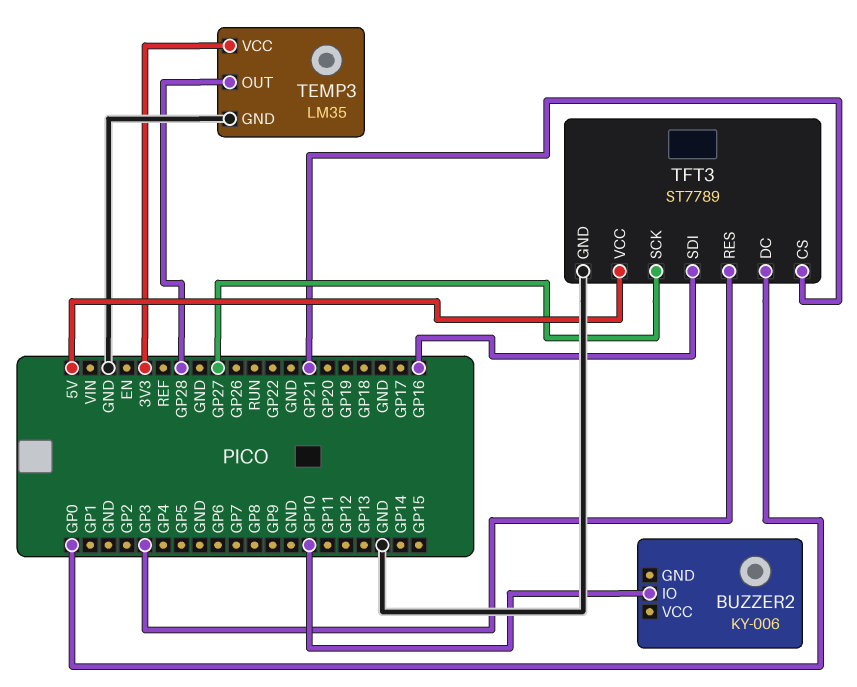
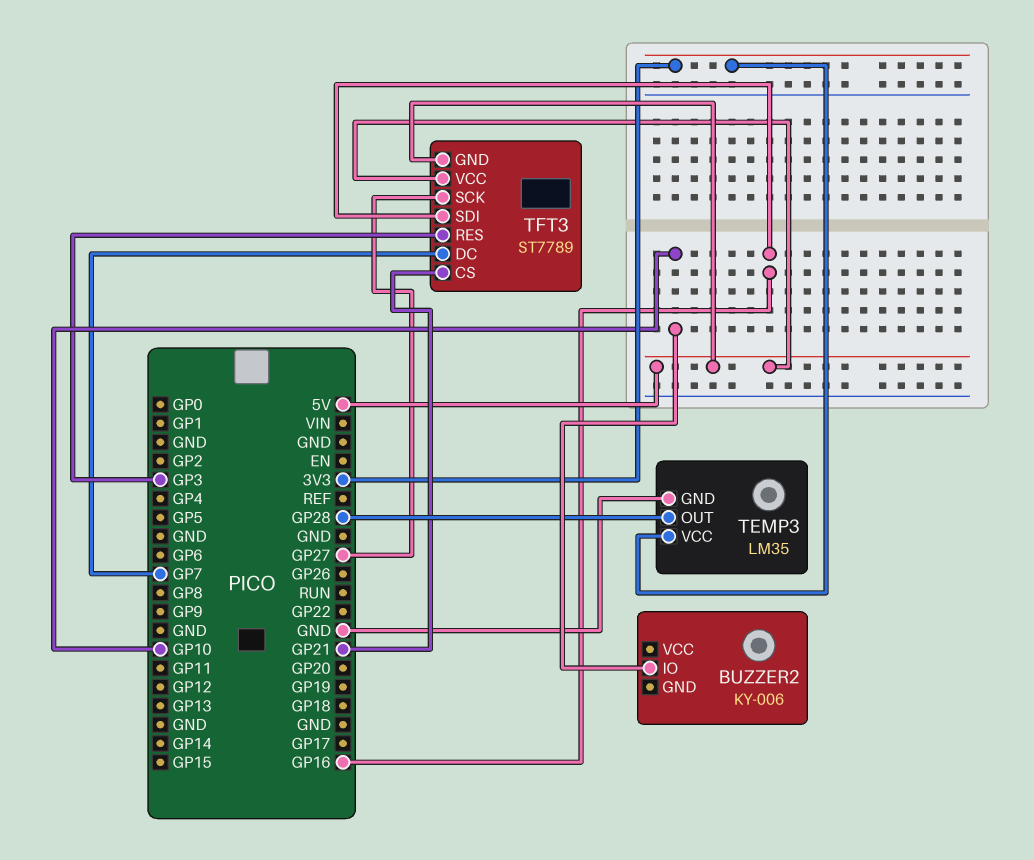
TFT3 pin DC: GP0 -> GP7
TFT3 pin GND: GND -> 5V

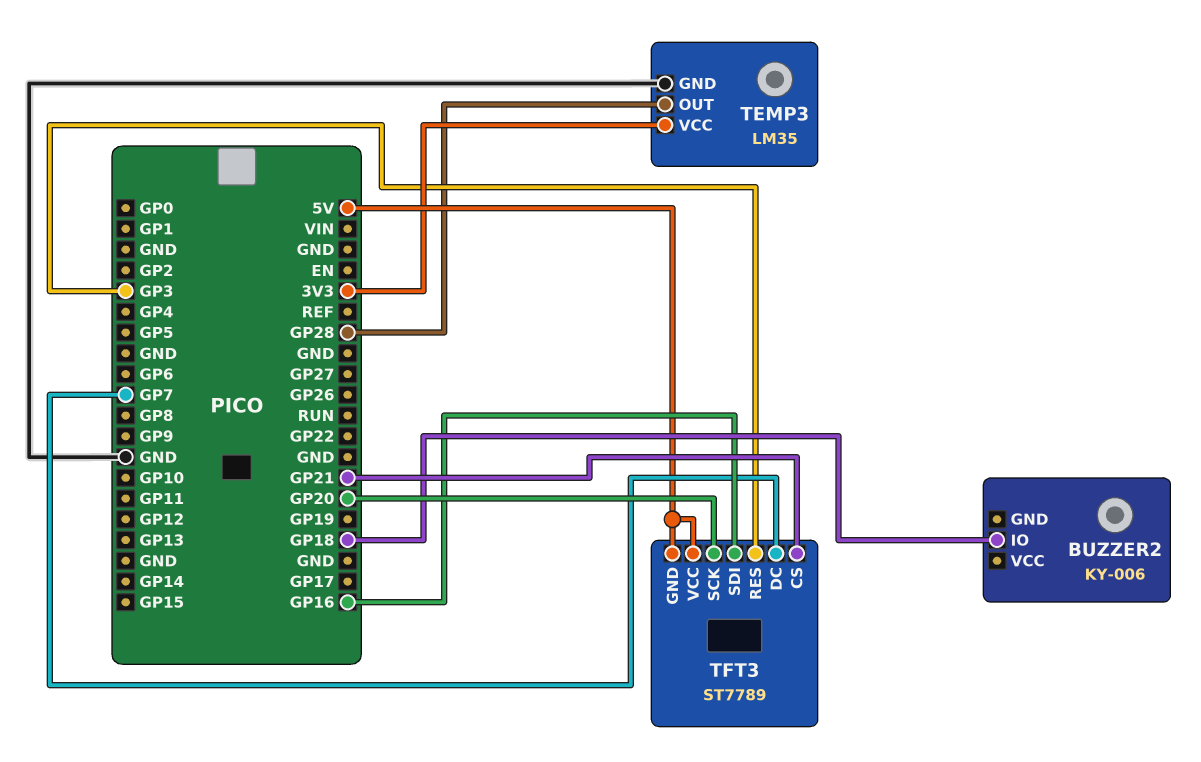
BUZZER2 pin IO: GP10 -> GP18
TFT3 pin SCK: GP27 -> GP20

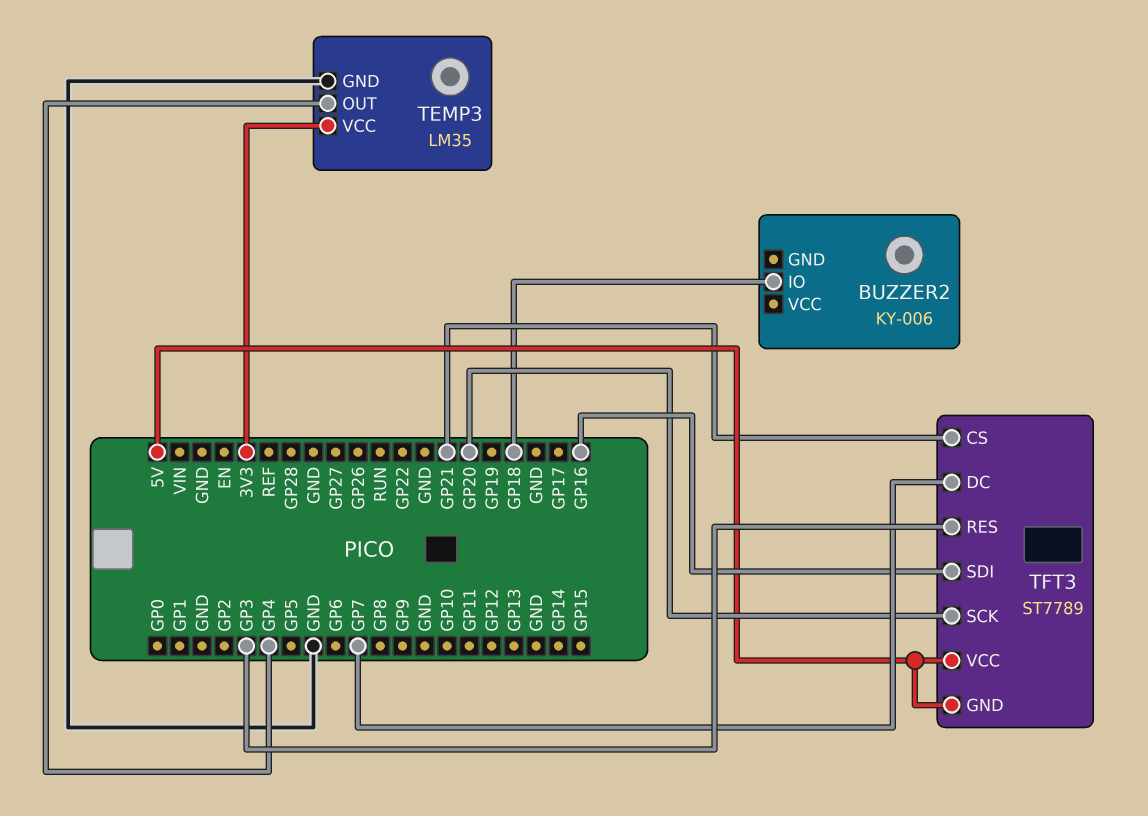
TEMP3 pin OUT: GP28 -> GP4

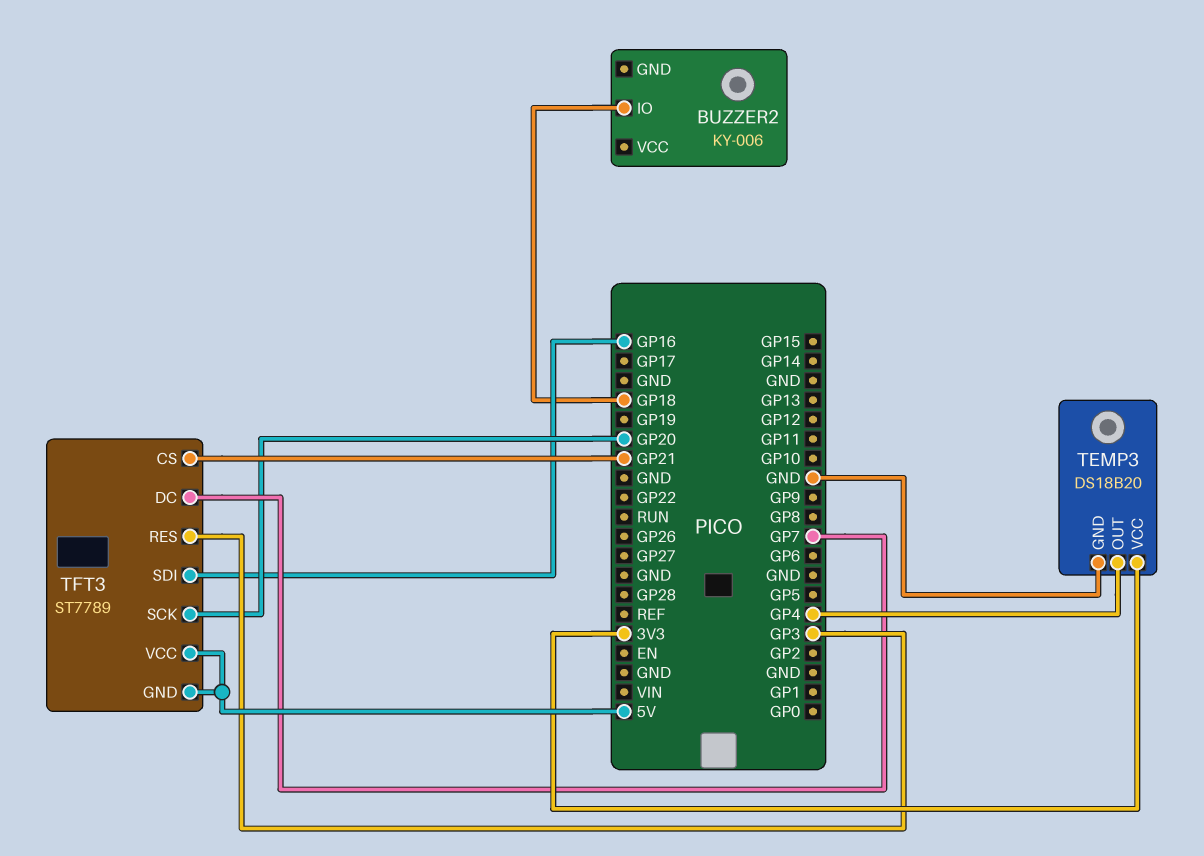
TEMP3: LM35 -> DS18B20

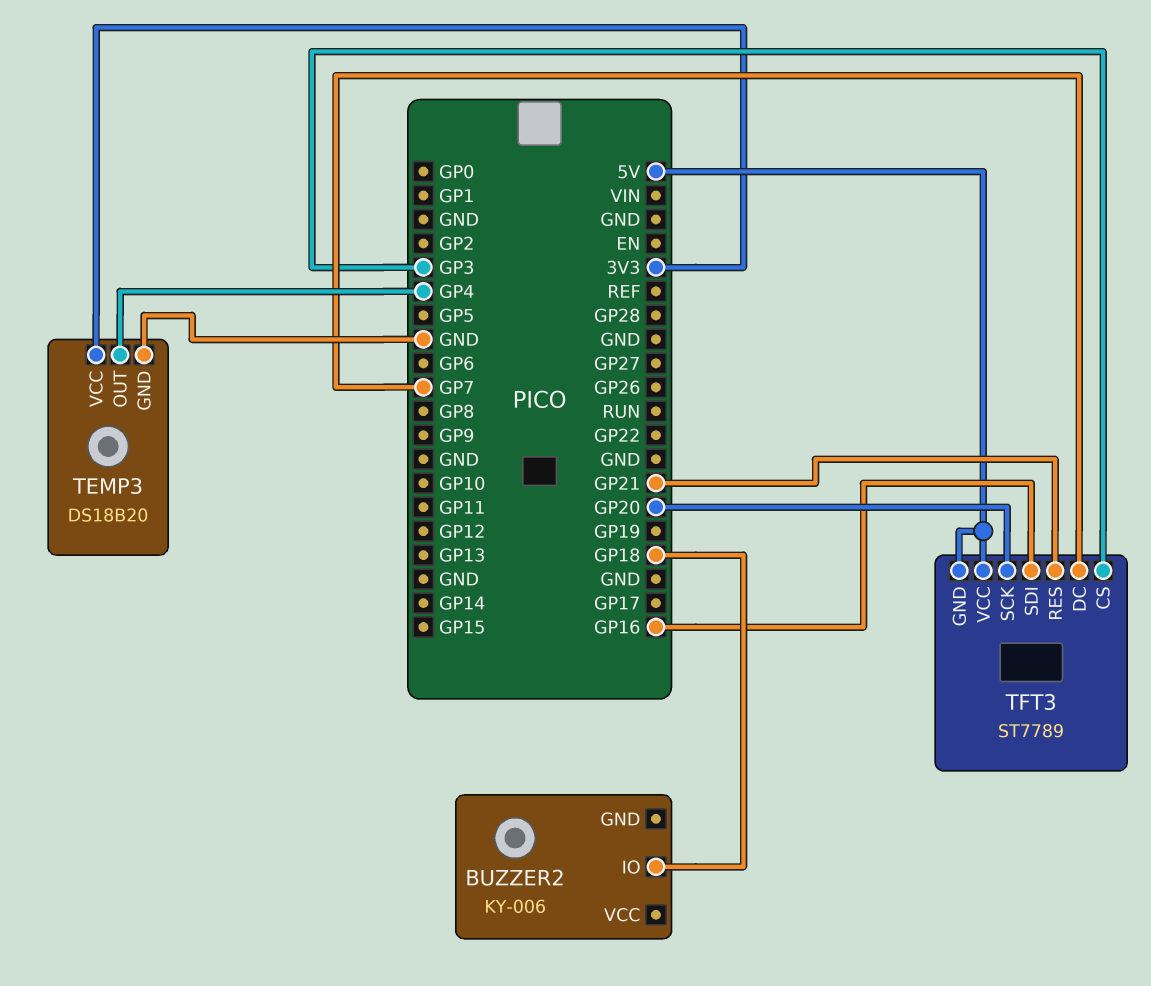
TFT3 pin CS: GP21 -> GP3
TFT3 pin RES: GP3 -> GP21

